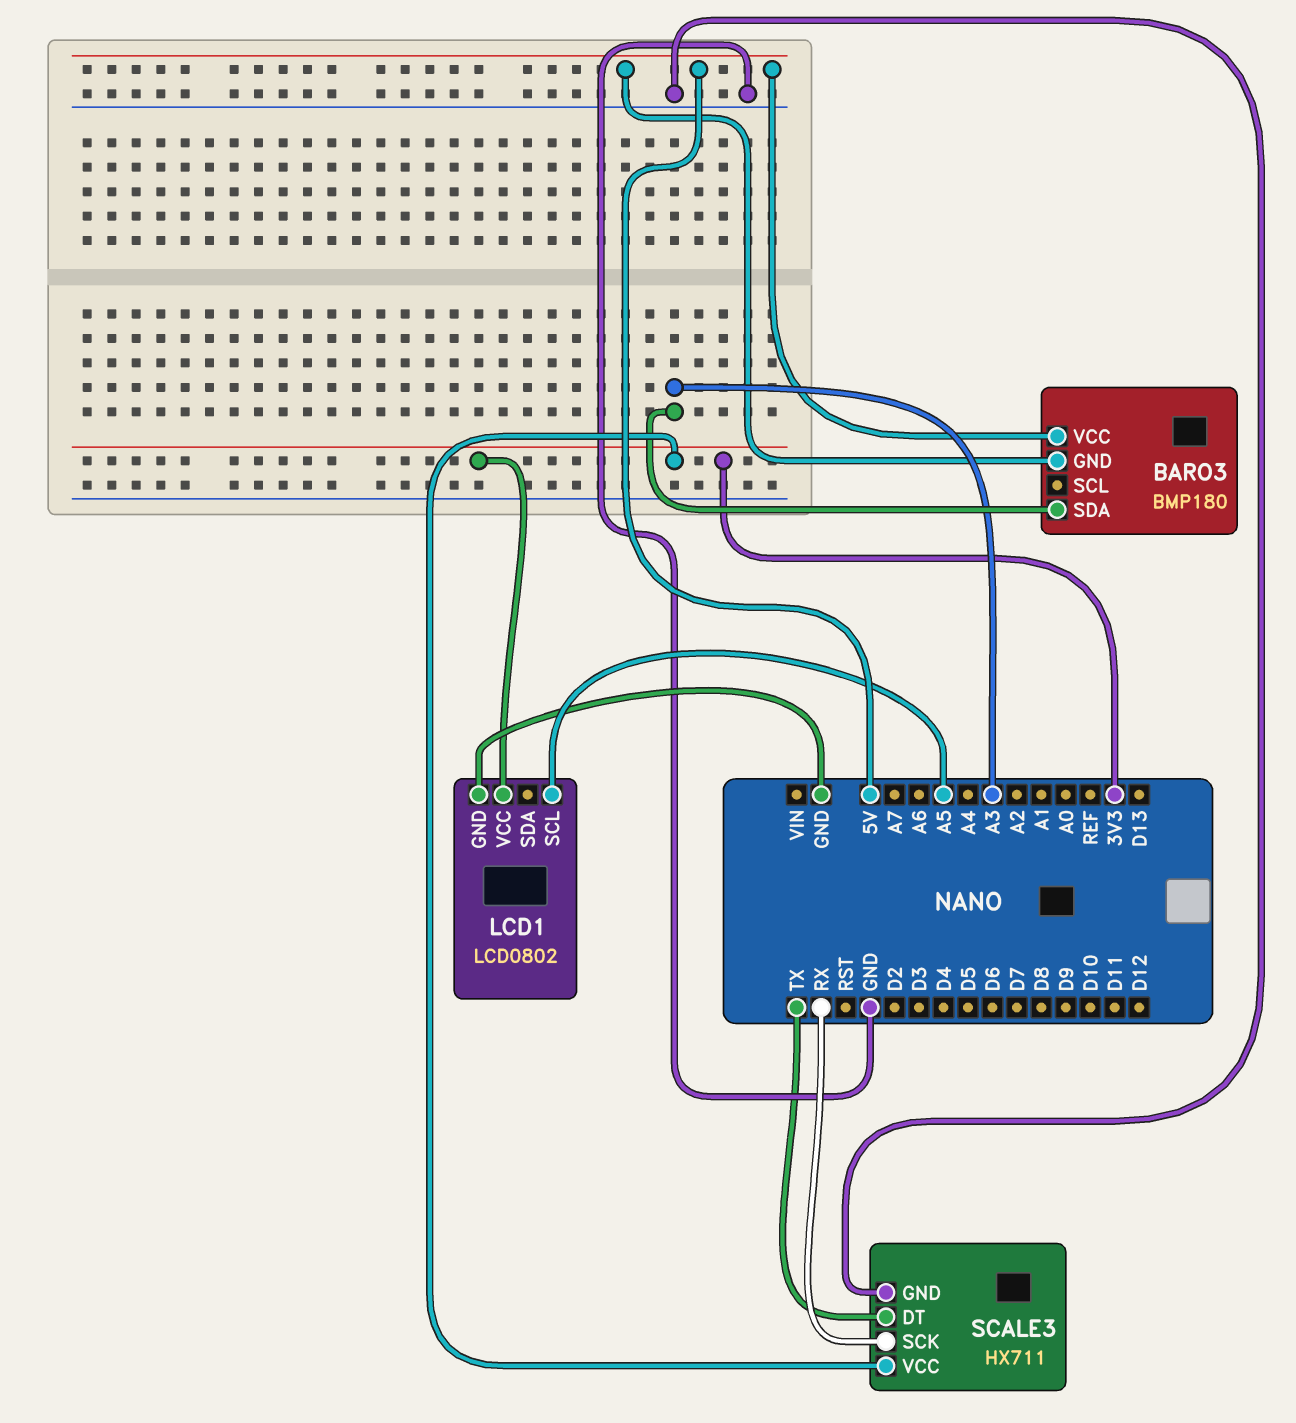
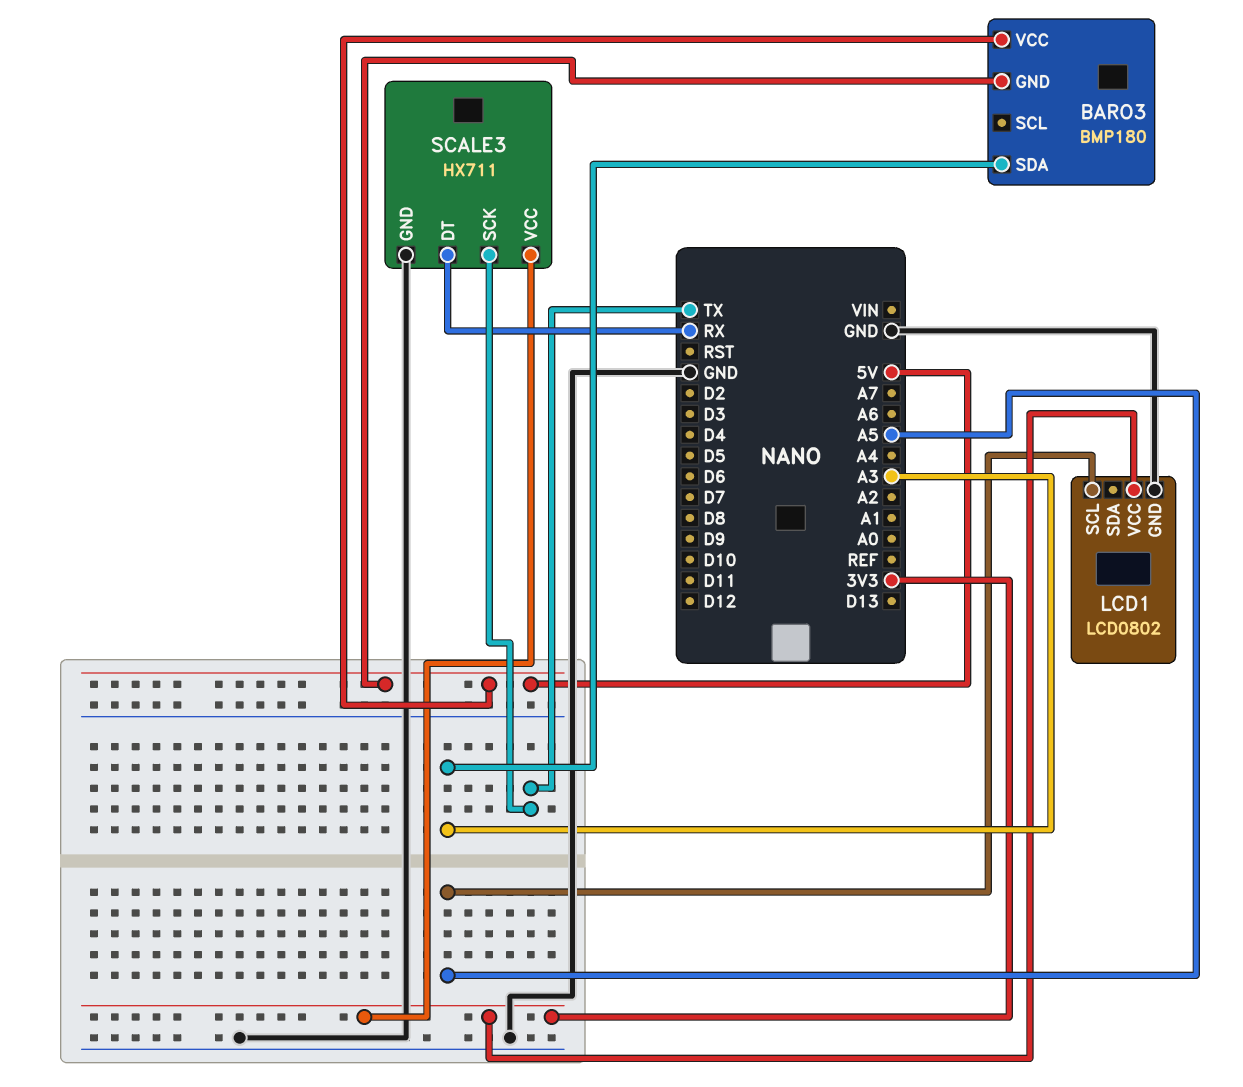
SCALE3 pin DT: TX -> RX
SCALE3 pin SCK: RX -> TX

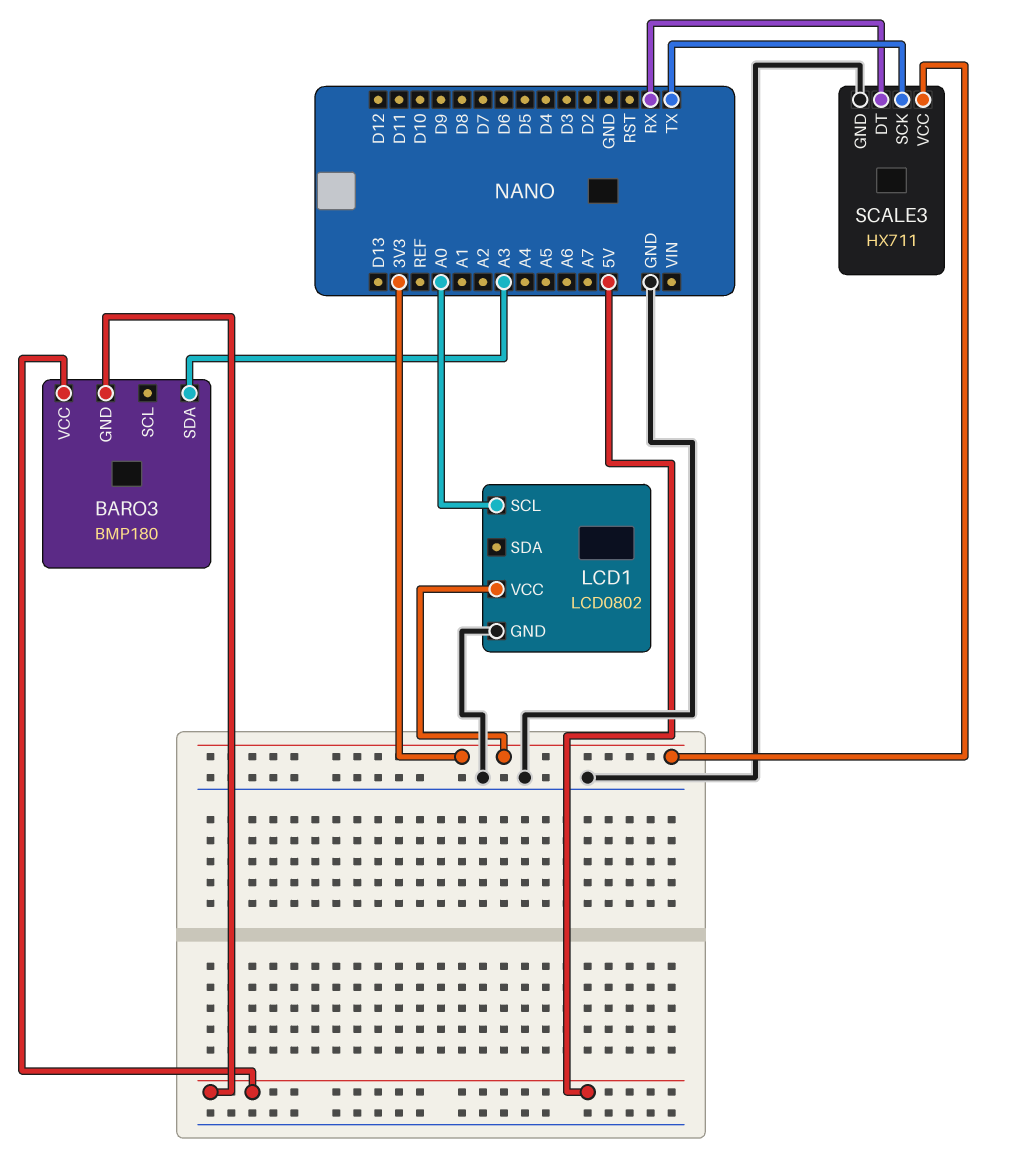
LCD1 pin SCL: A5 -> A0

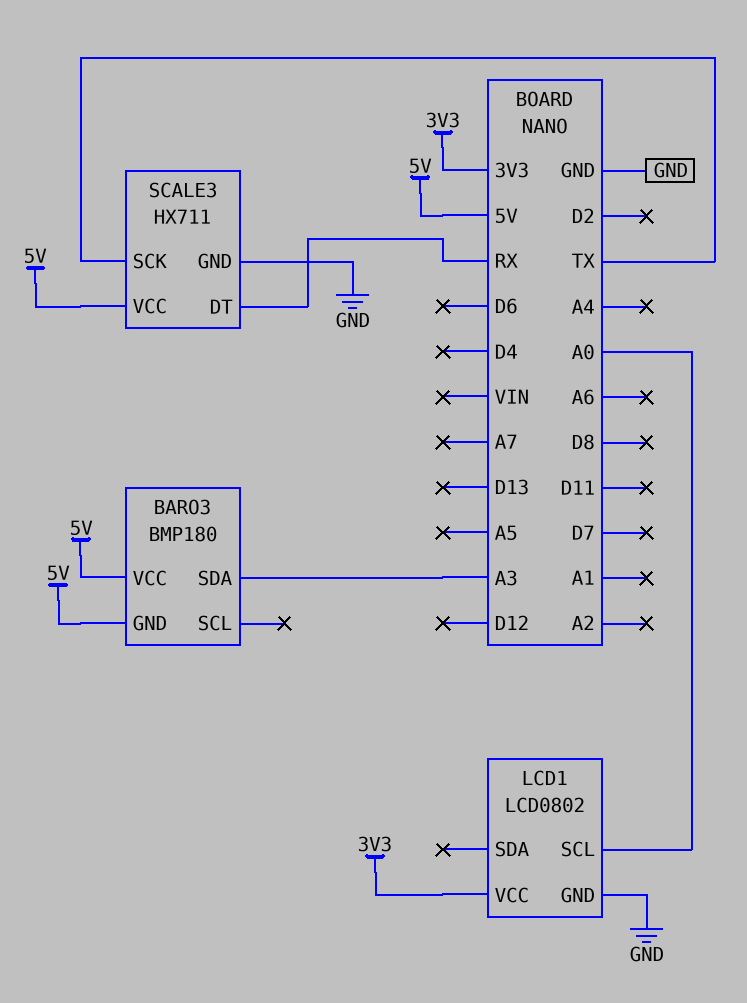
SCALE3 pin VCC: 3V3 -> 5V

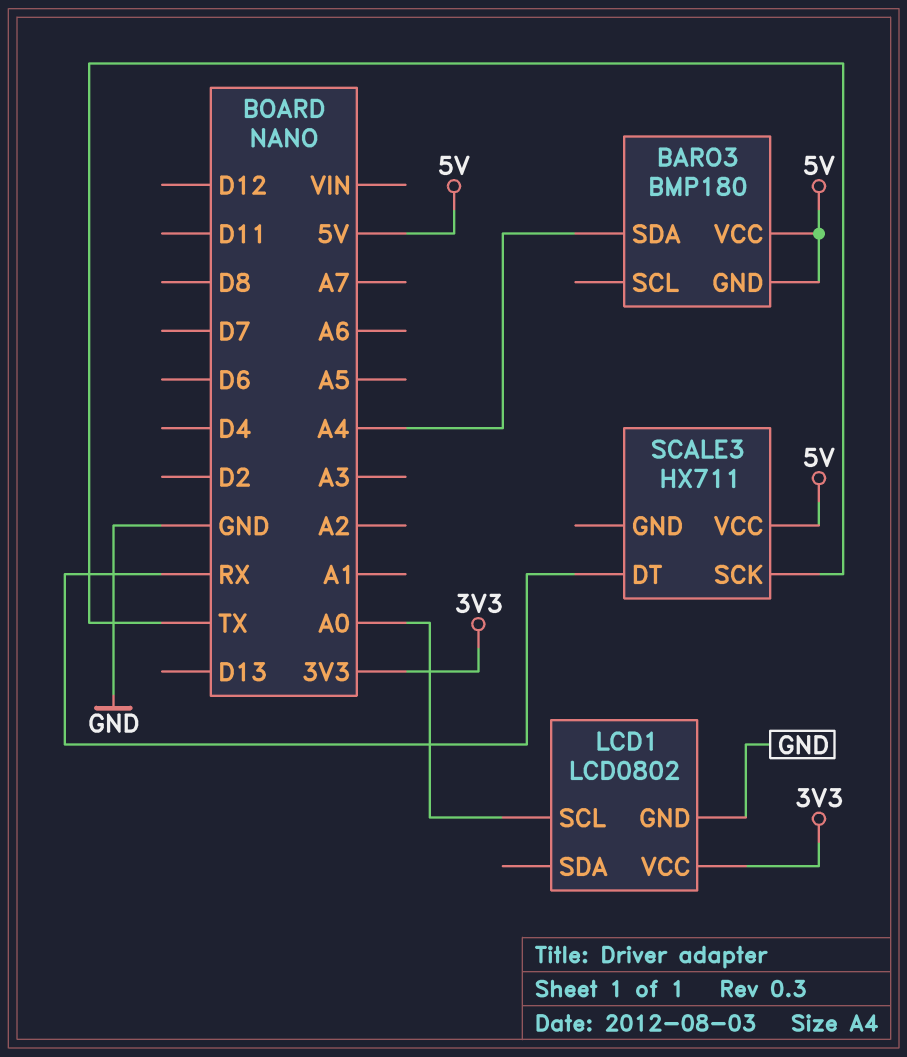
BARO3 pin SDA: A3 -> A4
SCALE3 pin GND: GND -> none

